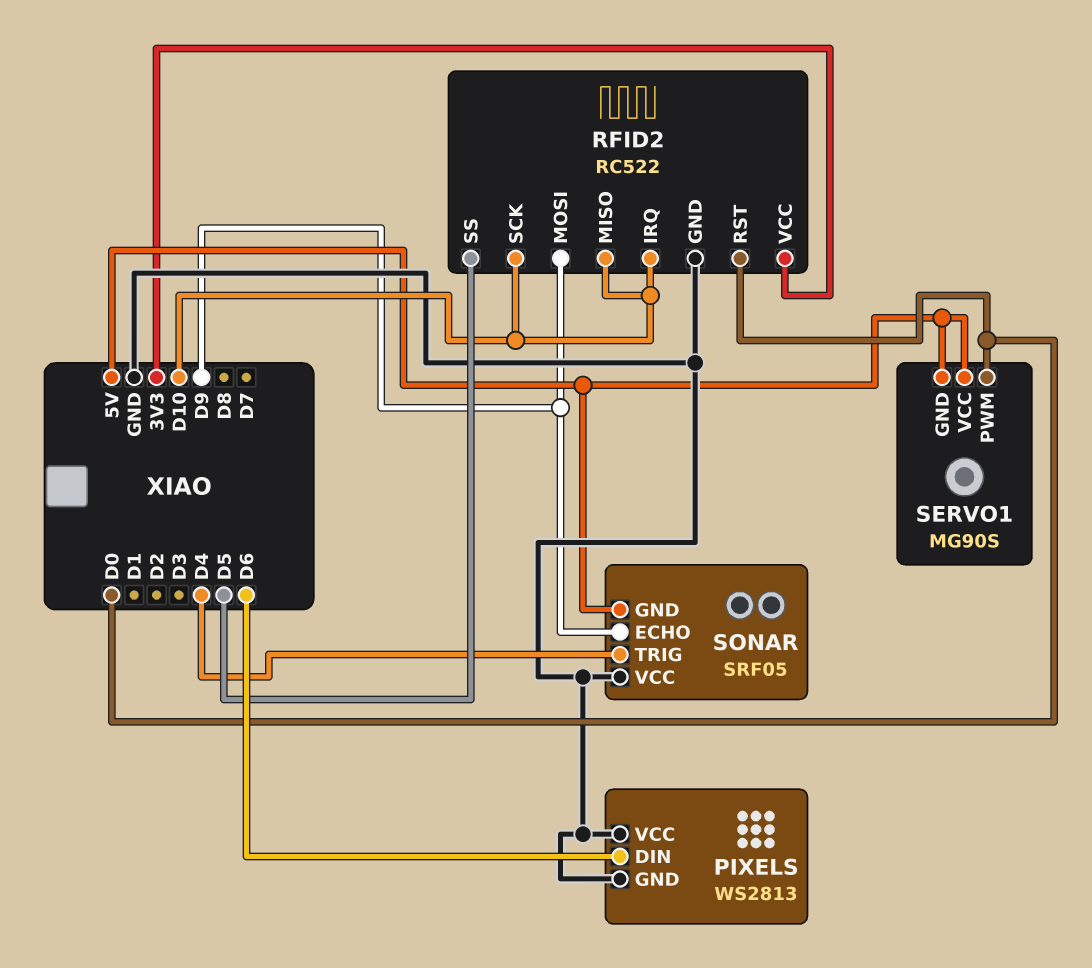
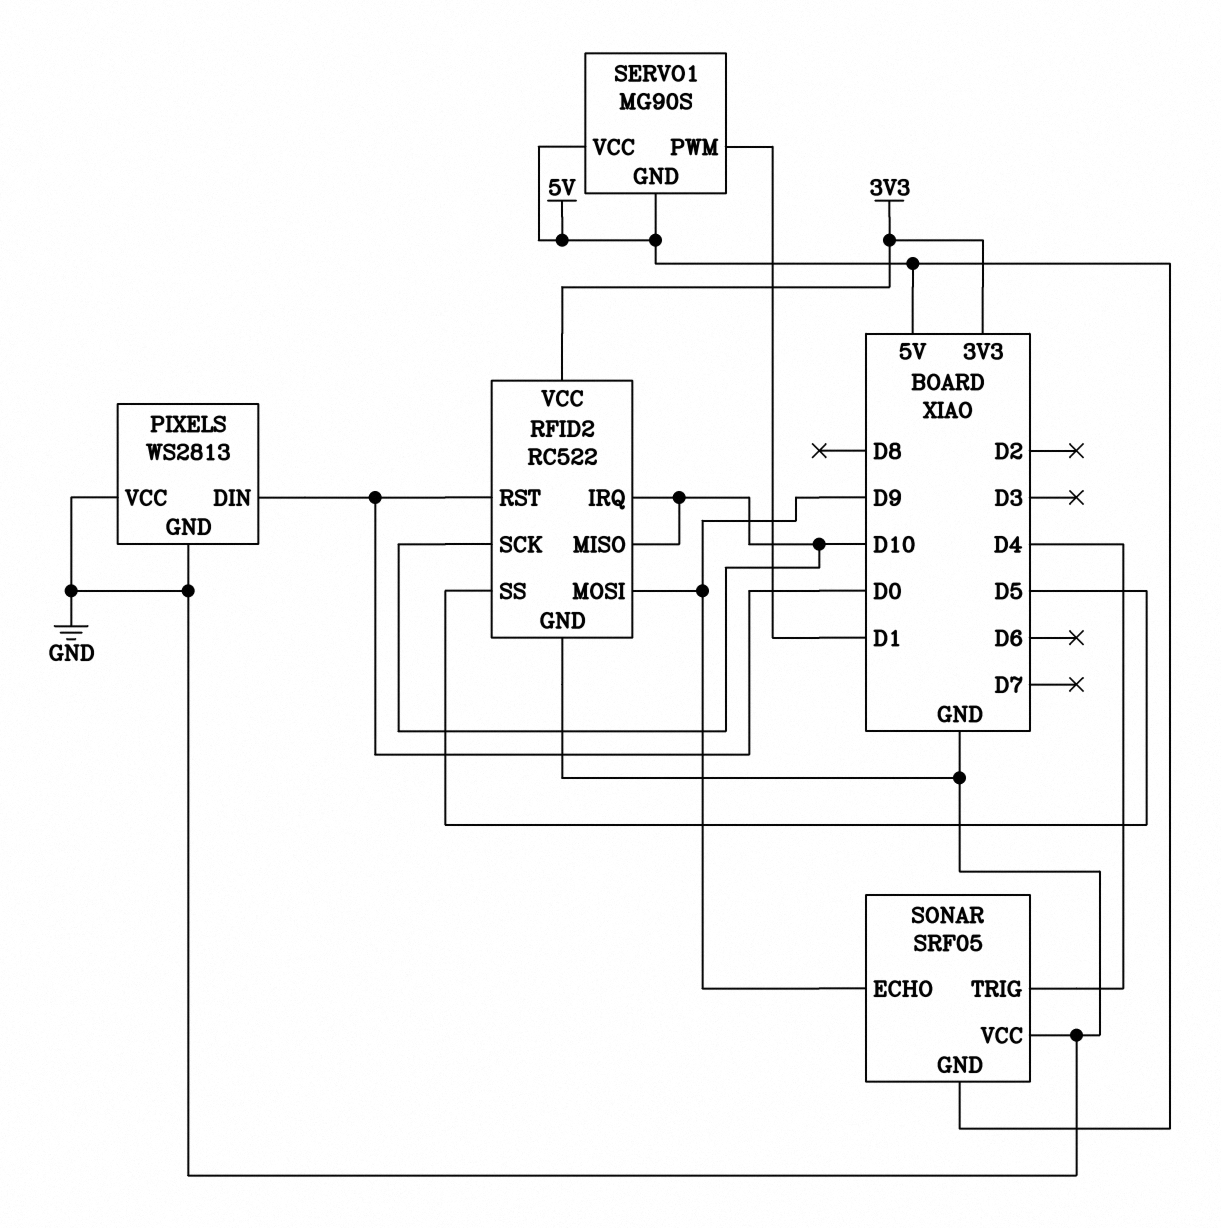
PIXELS pin DIN: D6 -> D0
SERVO1 pin PWM: D0 -> D1

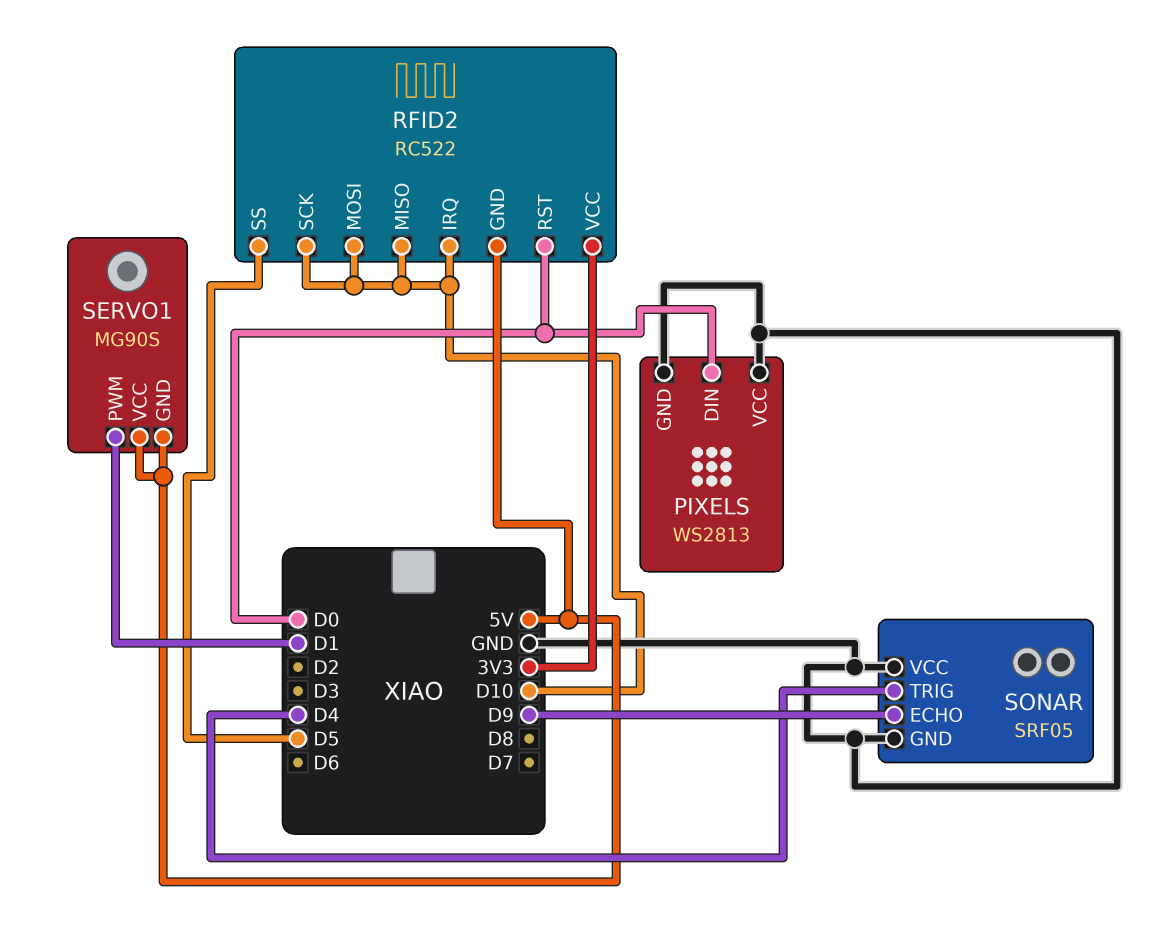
RFID2 pin GND: GND -> 5V
RFID2 pin MOSI: D9 -> D10
SONAR pin GND: 5V -> GND

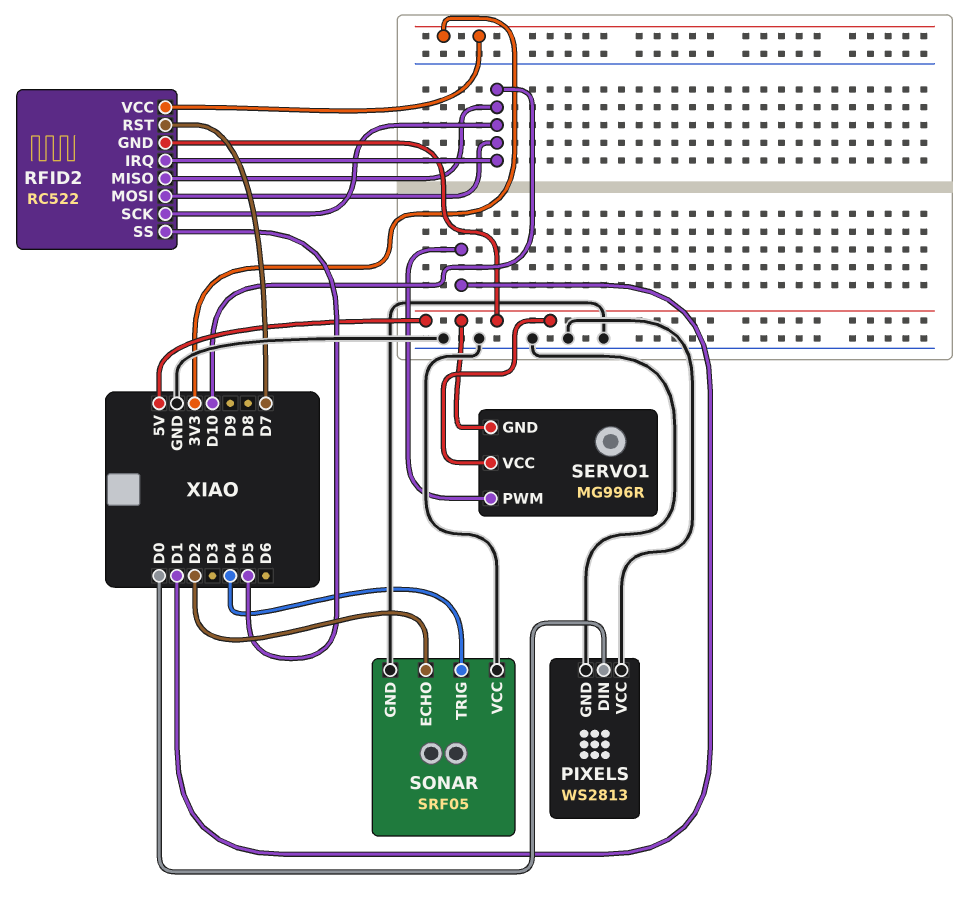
RFID2 pin RST: D0 -> D7
SERVO1: MG90S -> MG996R
SONAR pin ECHO: D9 -> D2

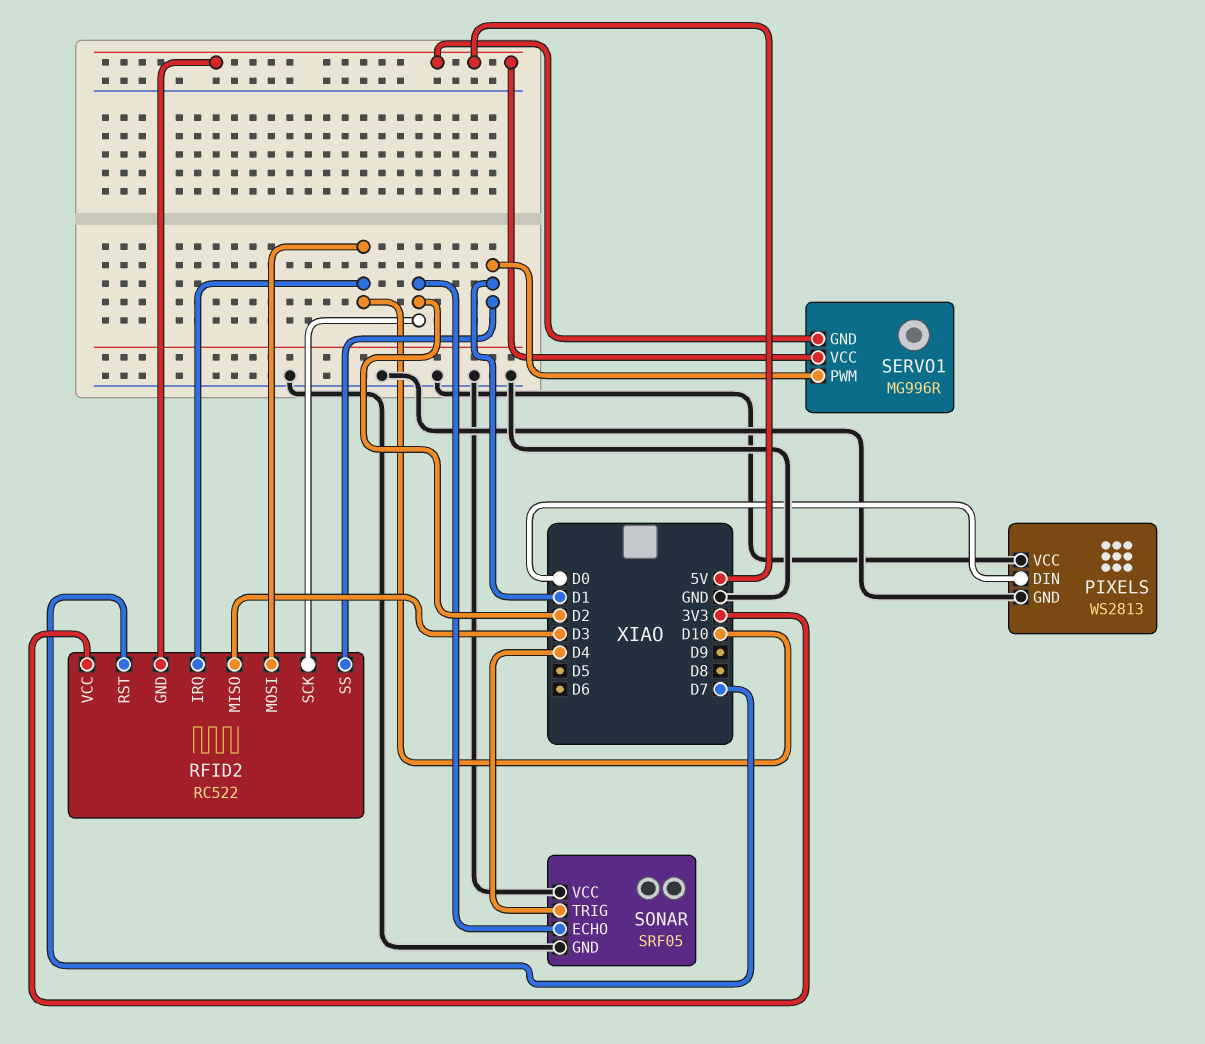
RFID2 pin MISO: D10 -> D3
RFID2 pin SCK: D10 -> D2
RFID2 pin SS: D5 -> D1

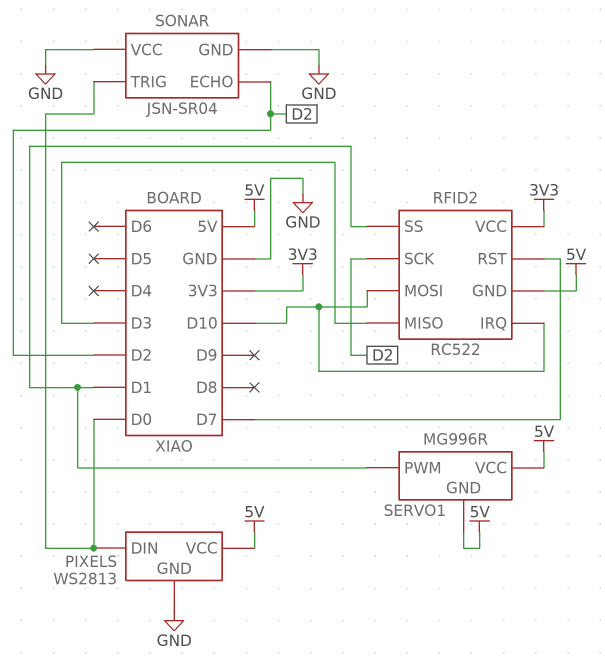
PIXELS pin VCC: GND -> 5V
SONAR: SRF05 -> JSN-SR04
SONAR pin TRIG: D4 -> D0

